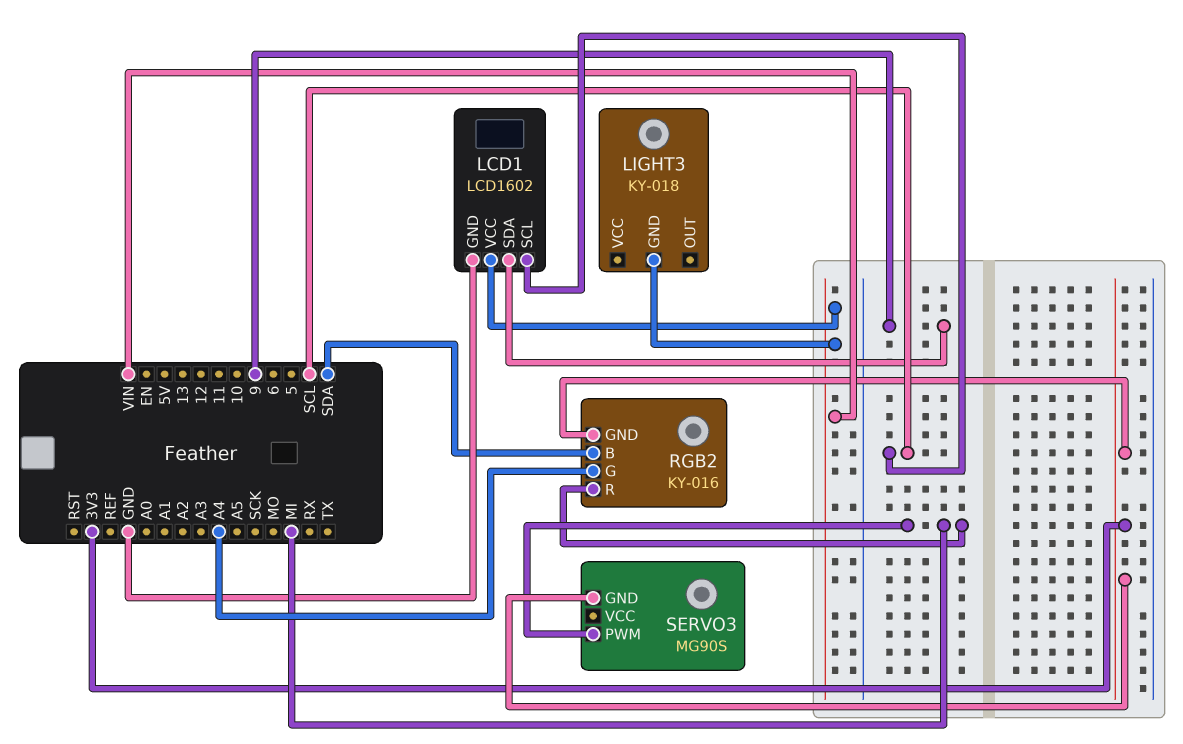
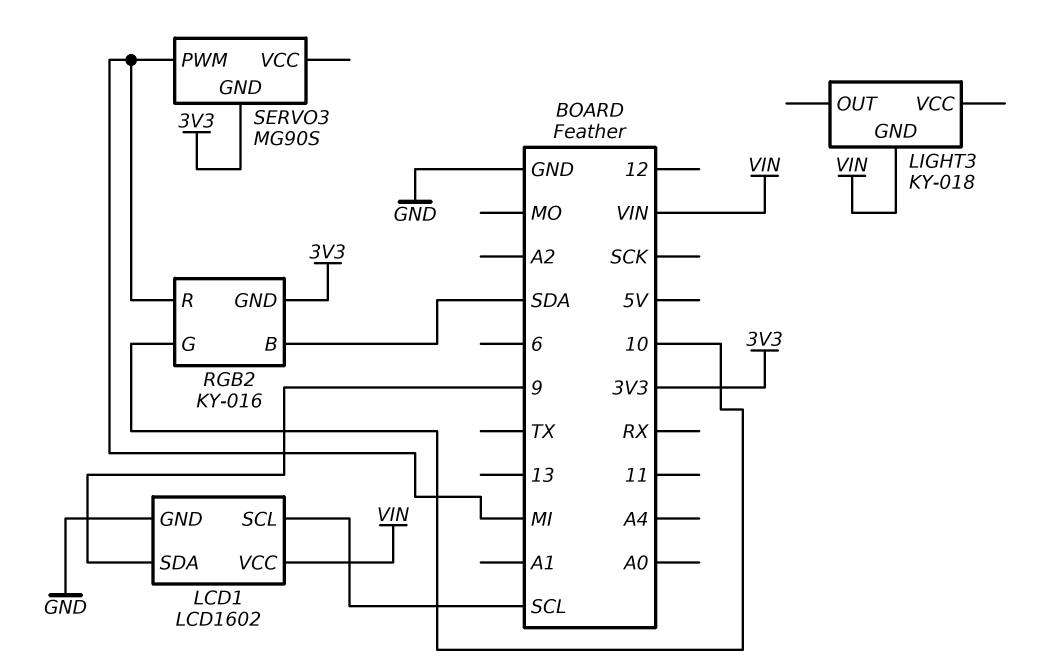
RGB2 pin G: A4 -> 10

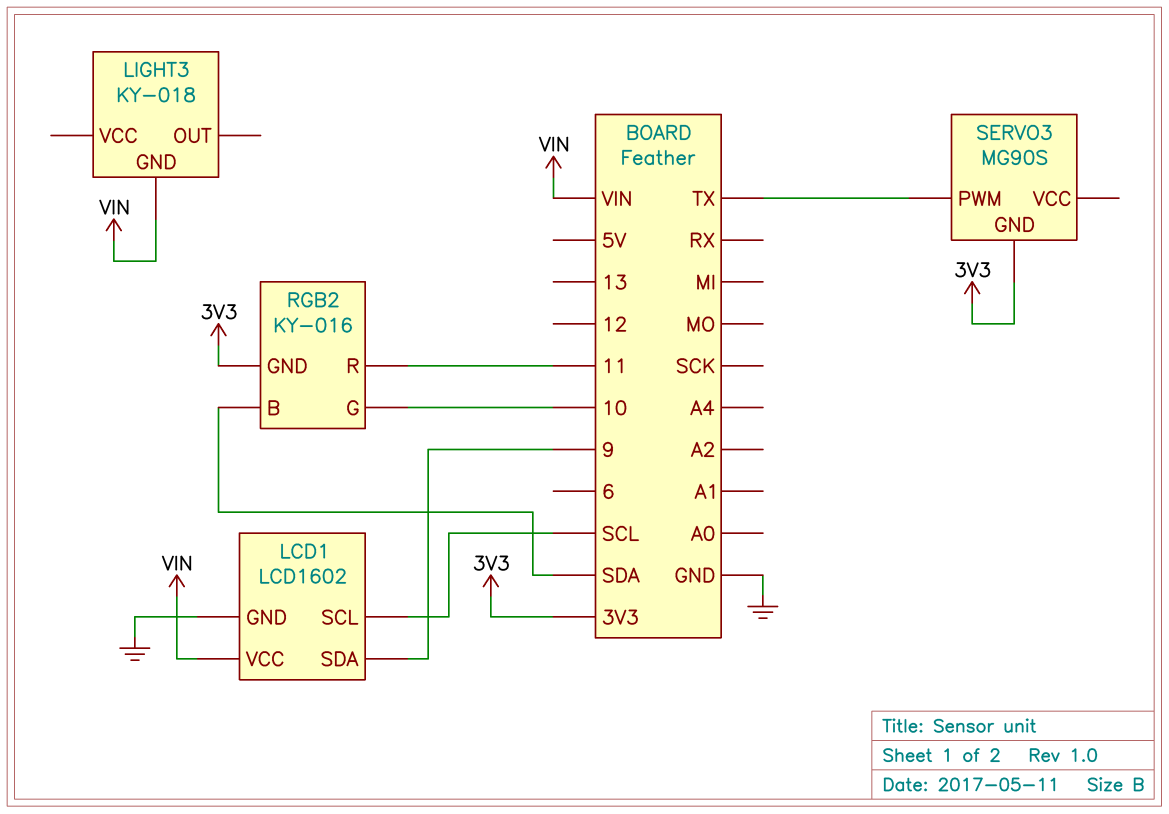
RGB2 pin R: MI -> 11
SERVO3 pin PWM: MI -> TX

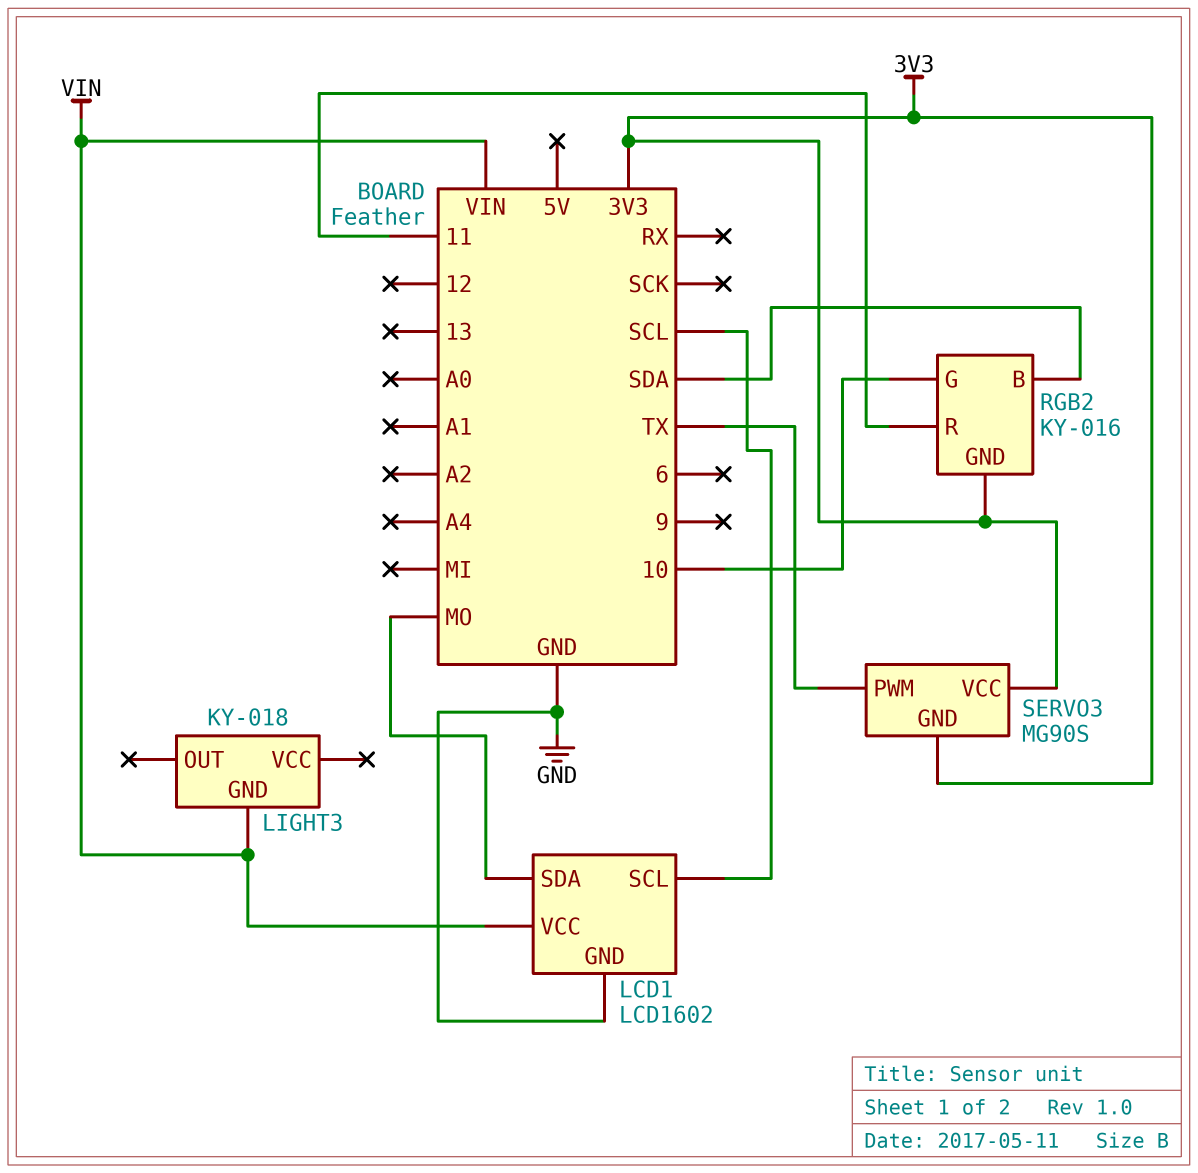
LCD1 pin SDA: 9 -> MO
SERVO3 pin VCC: none -> 3V3

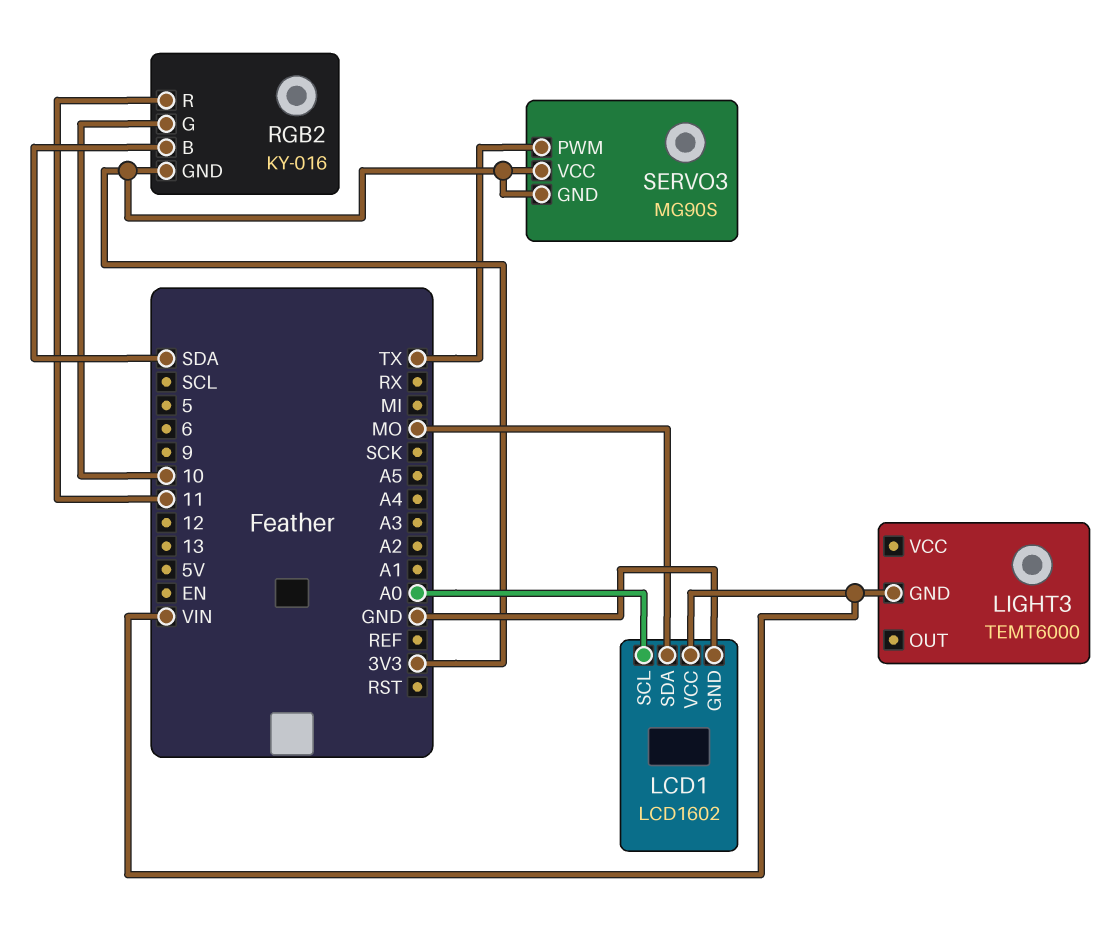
LCD1 pin SCL: SCL -> A0
LIGHT3: KY-018 -> TEMT6000

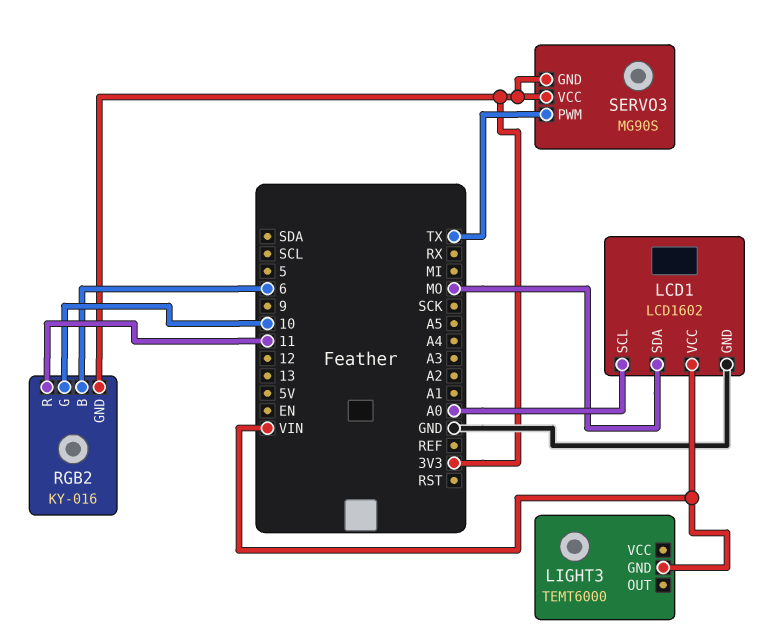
RGB2 pin B: SDA -> 6

